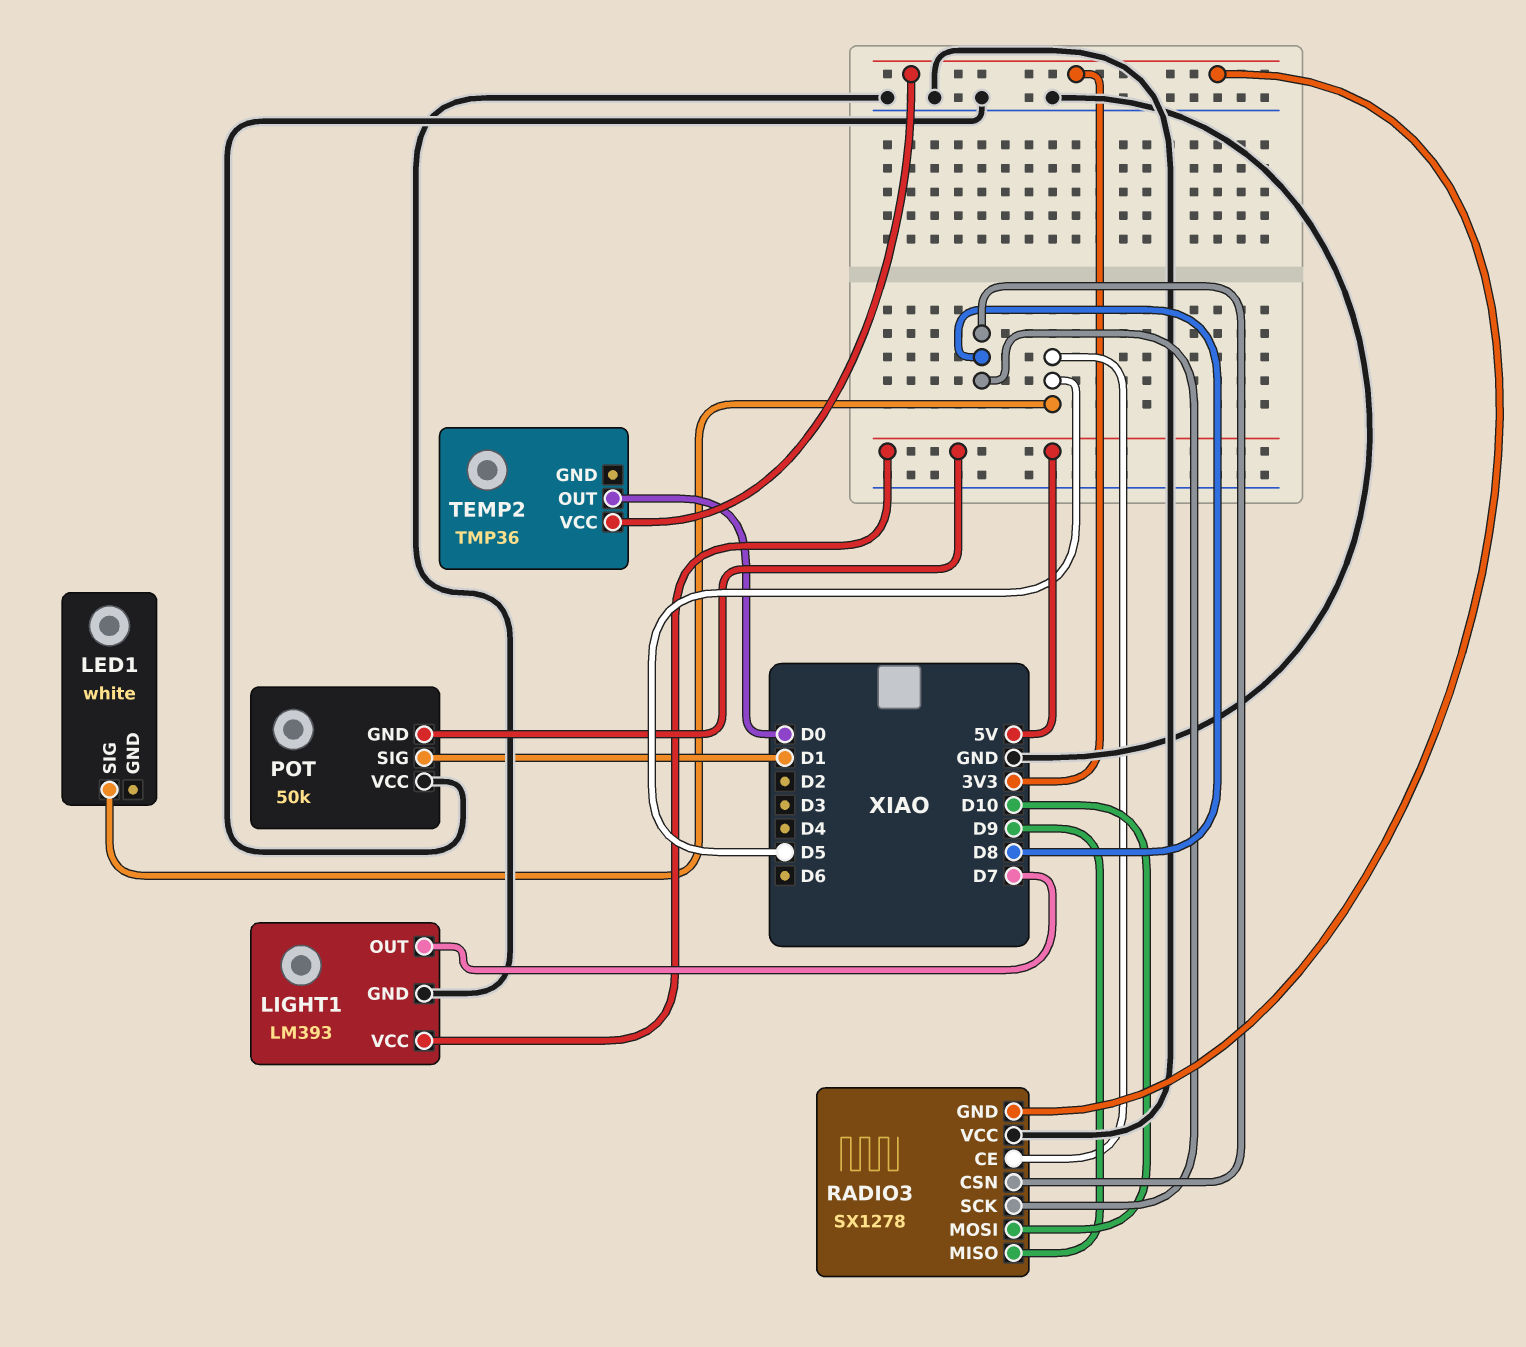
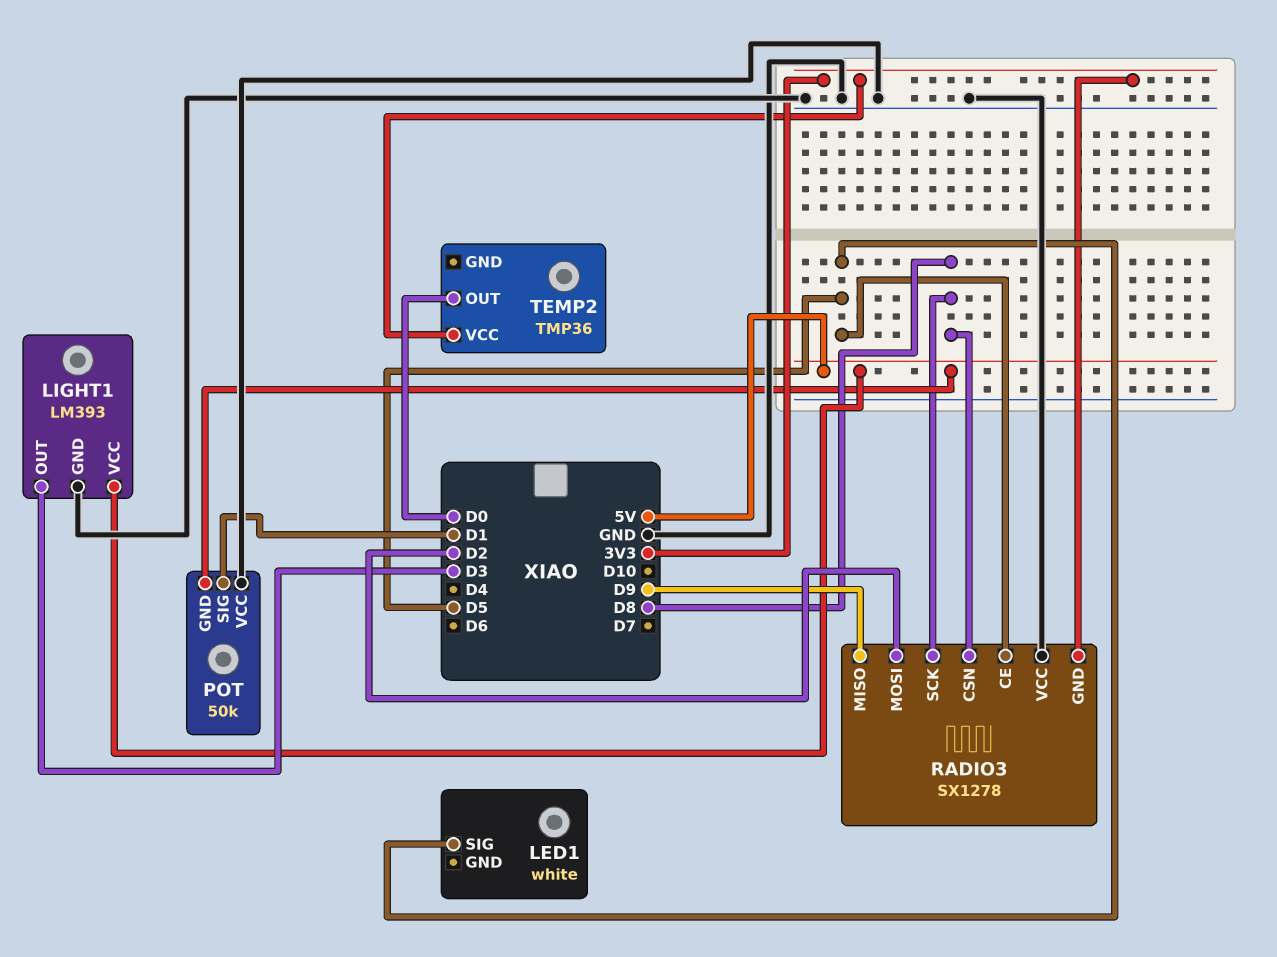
LIGHT1 pin OUT: D7 -> D3
RADIO3 pin MOSI: D10 -> D2

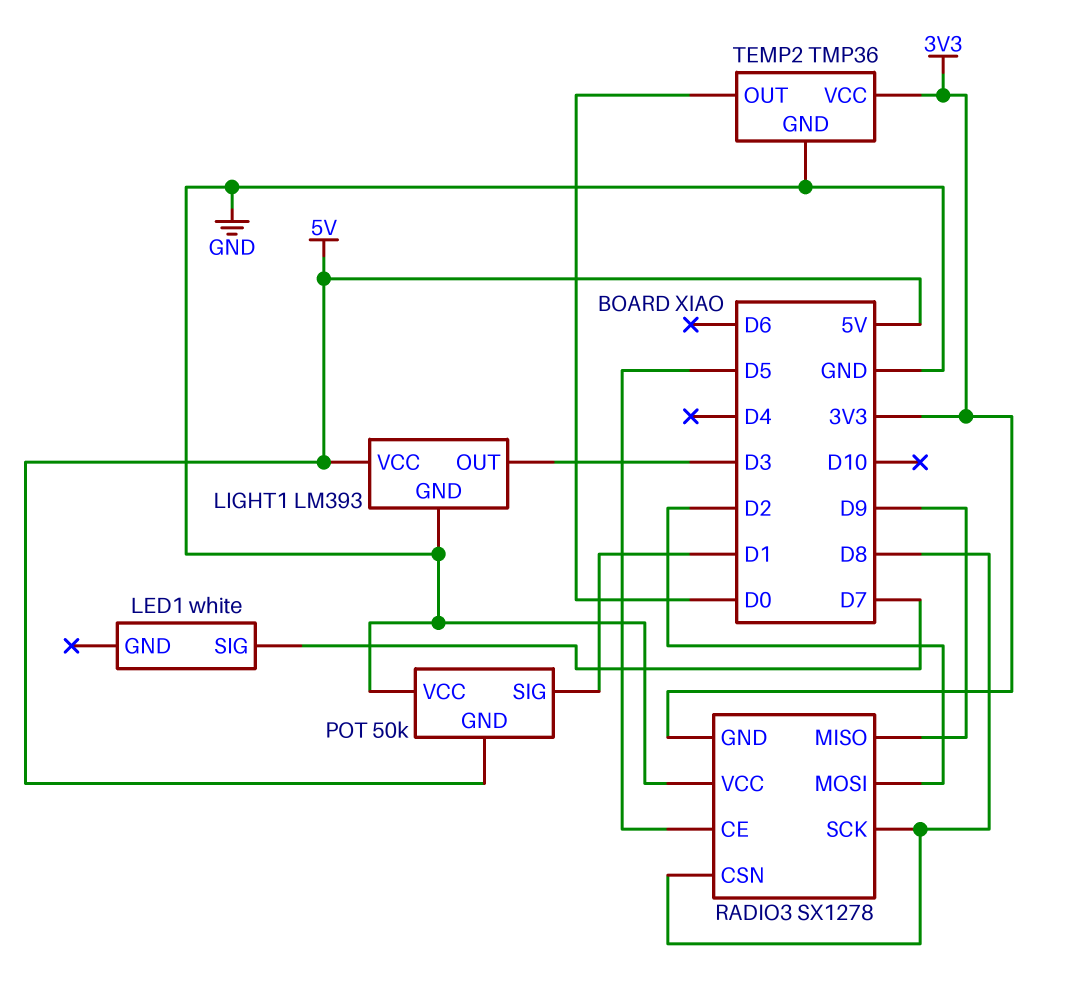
LED1 pin SIG: D5 -> D7
TEMP2 pin GND: none -> GND

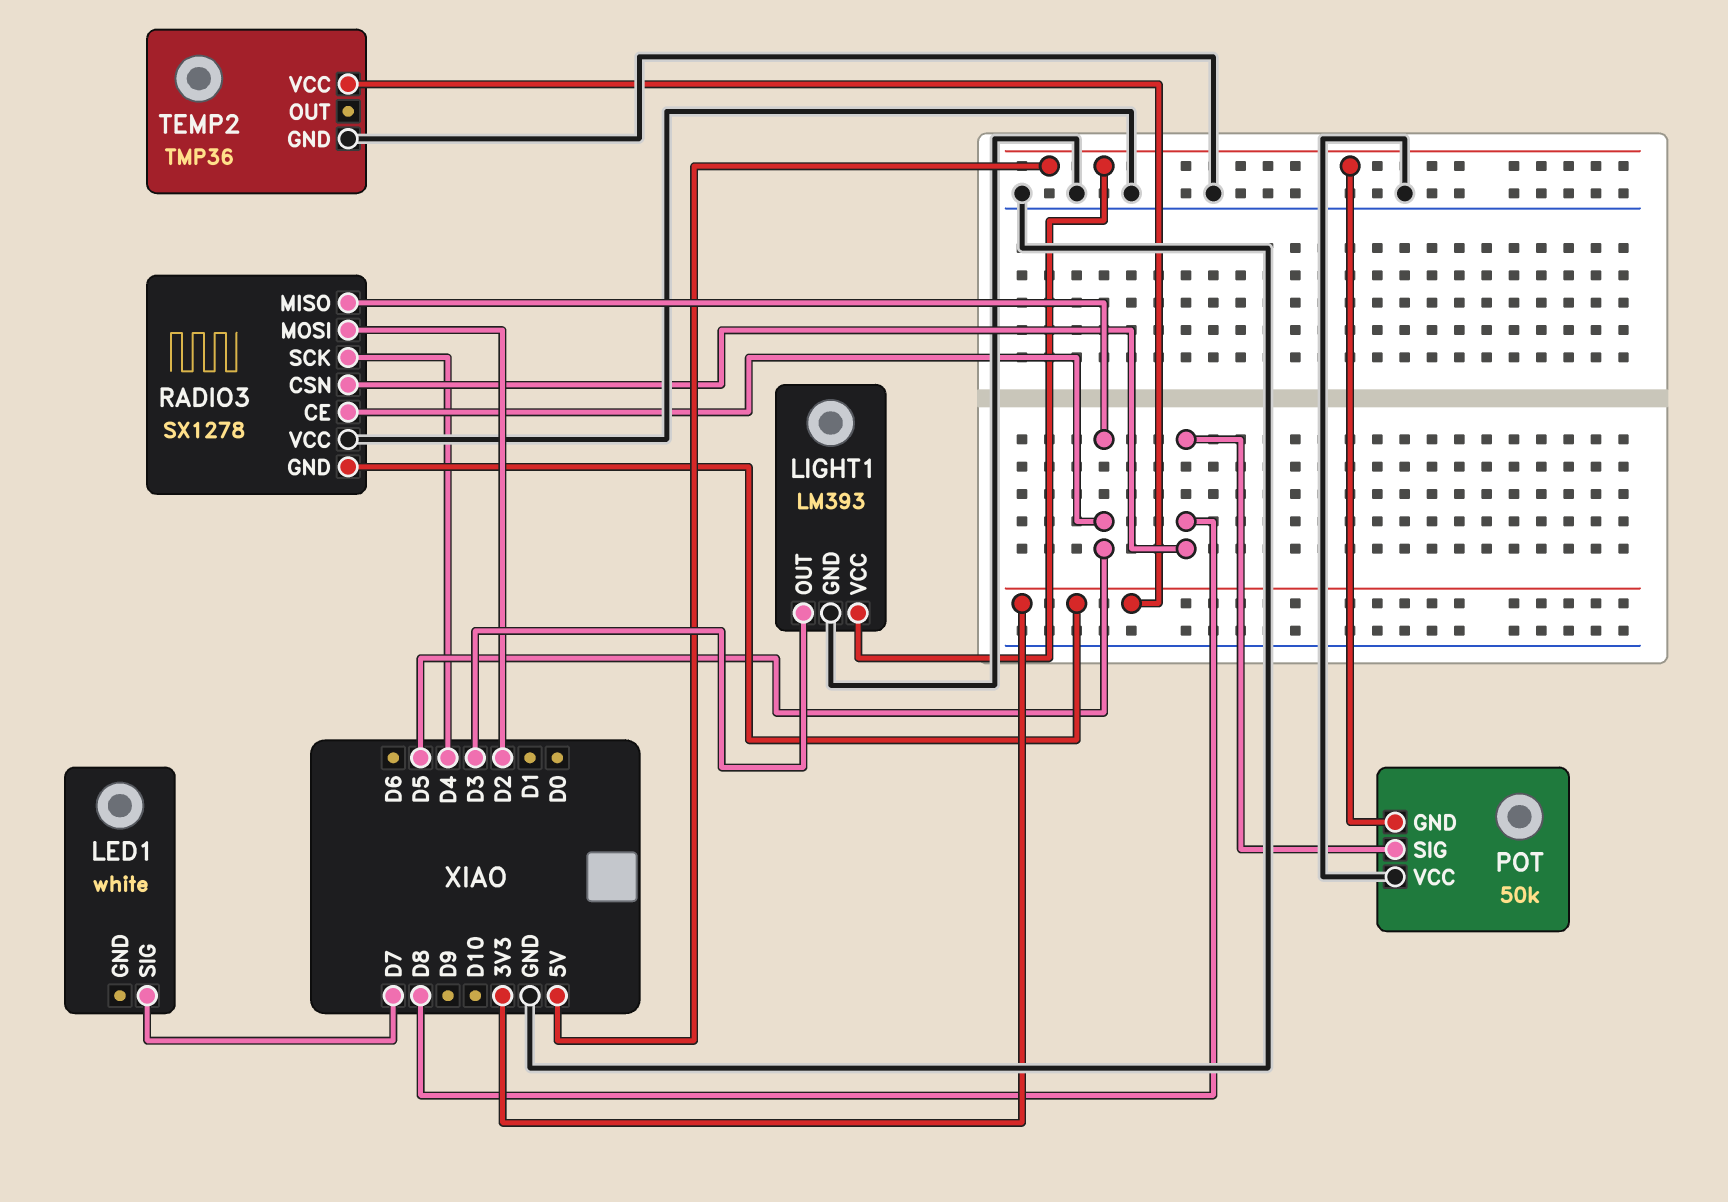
POT pin SIG: D1 -> D8
RADIO3 pin MISO: D9 -> D5
RADIO3 pin SCK: D8 -> D4
TEMP2 pin OUT: D0 -> none

